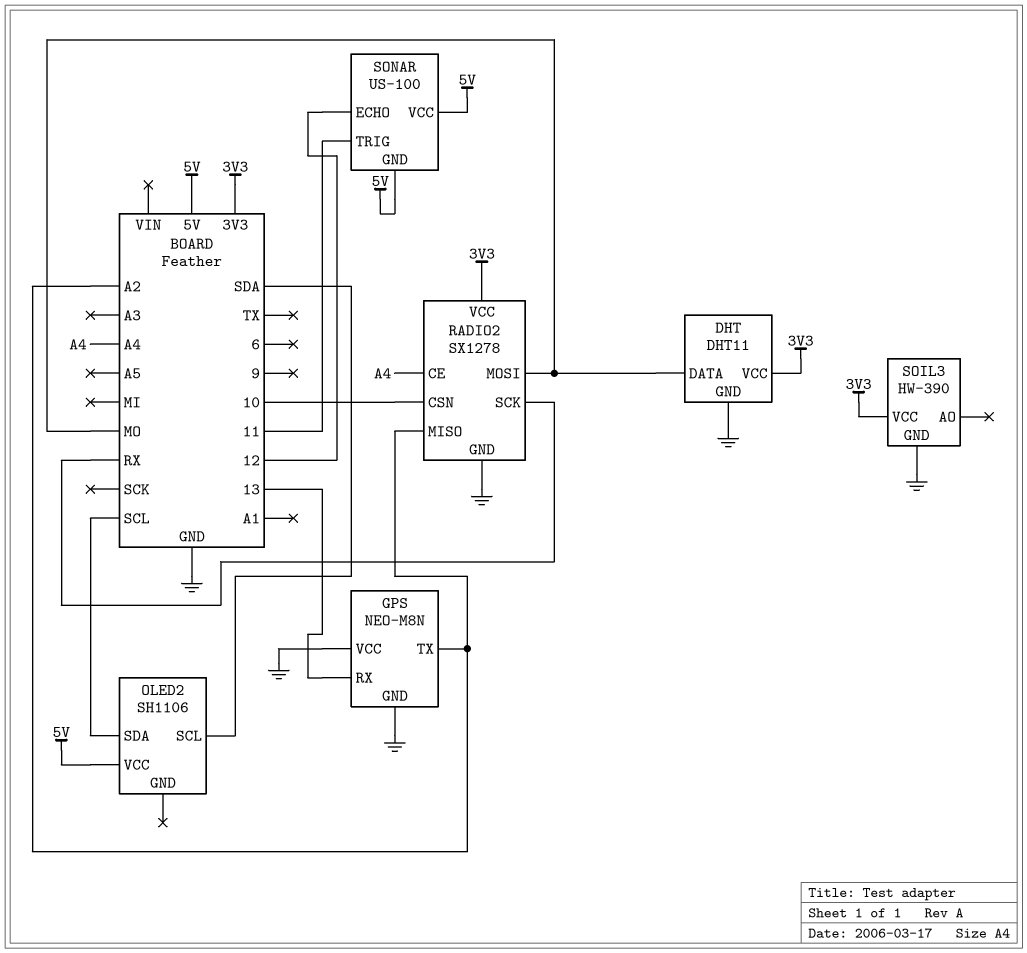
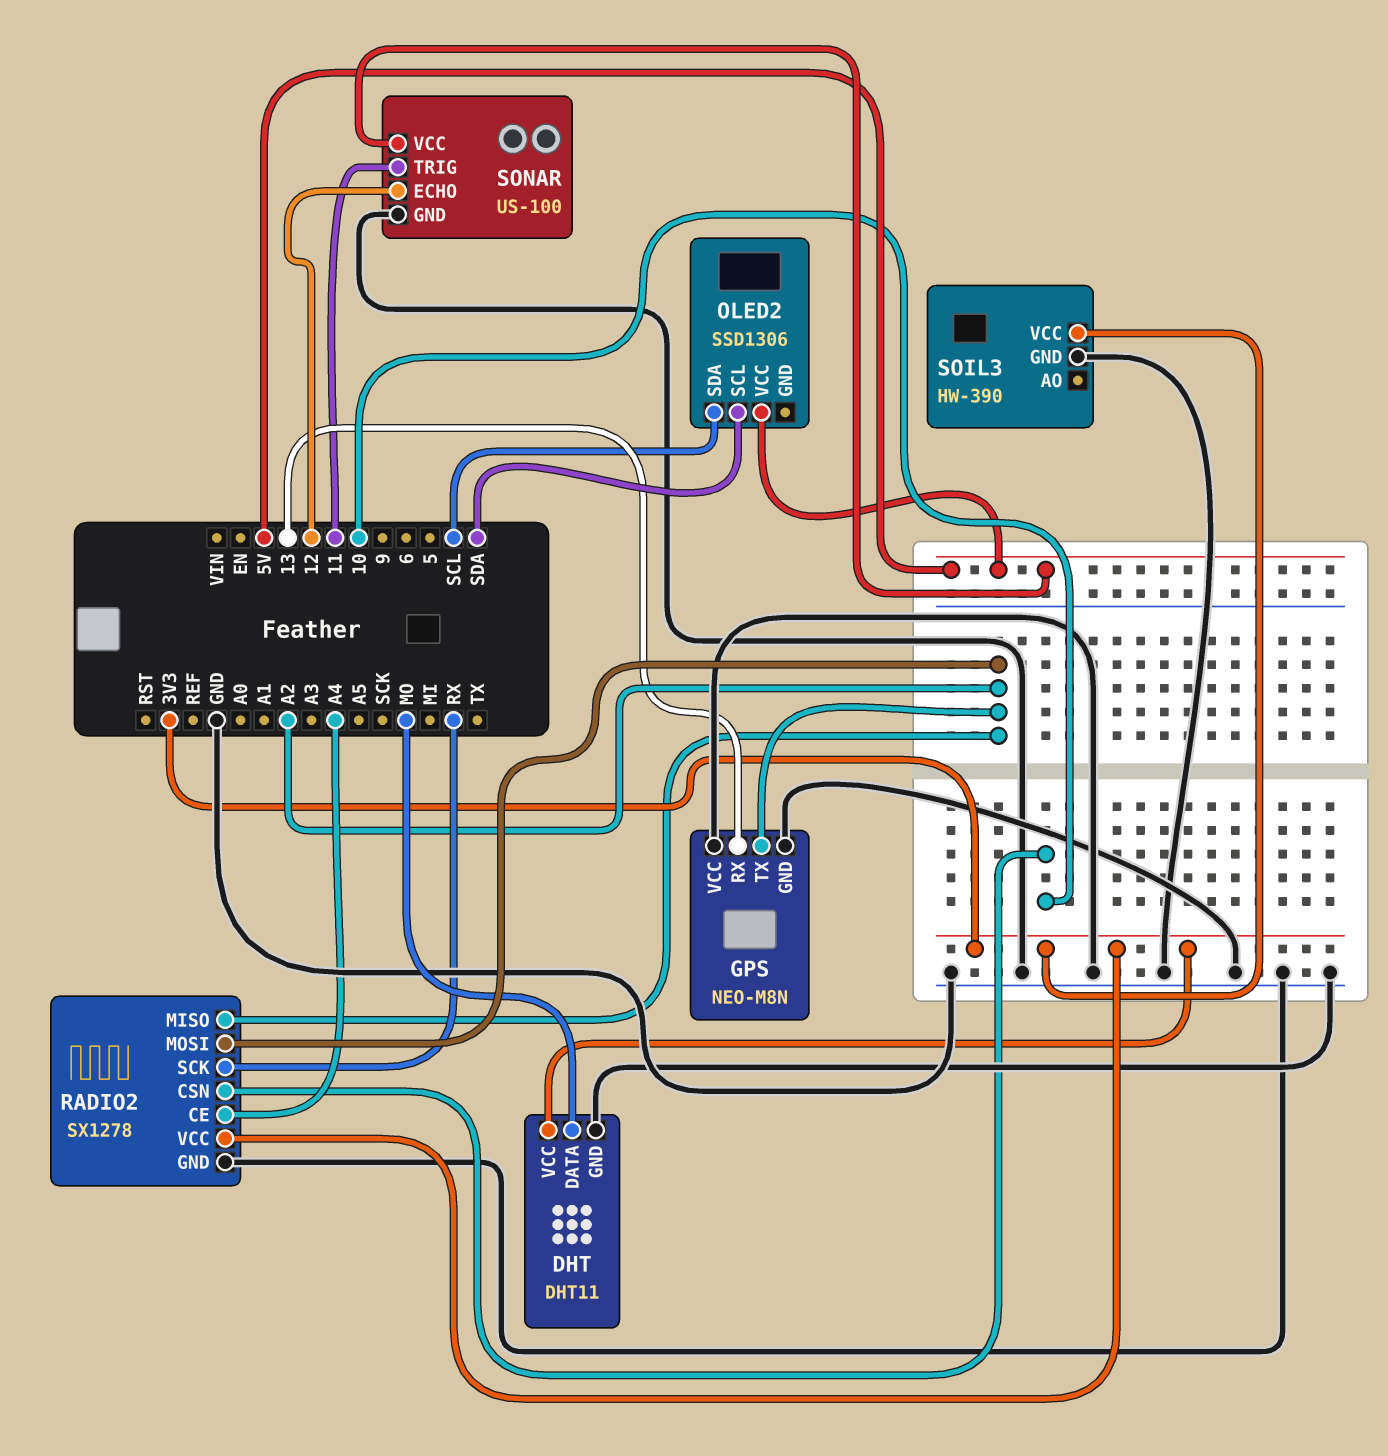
OLED2: SH1106 -> SSD1306
RADIO2 pin MOSI: MO -> A2
SONAR pin GND: 5V -> GND

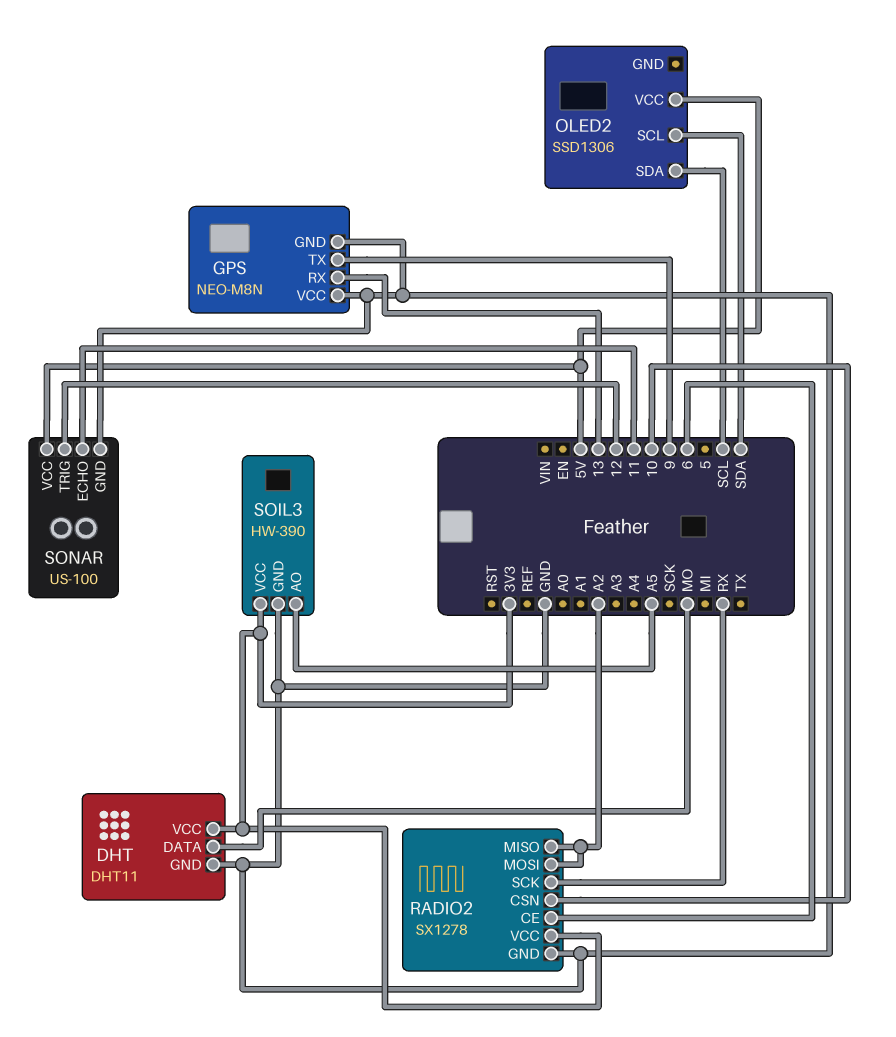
GPS pin TX: A2 -> 9
RADIO2 pin CE: A4 -> 6
SOIL3 pin AO: none -> A5
SONAR pin ECHO: 12 -> 11
SONAR pin TRIG: 11 -> 12

